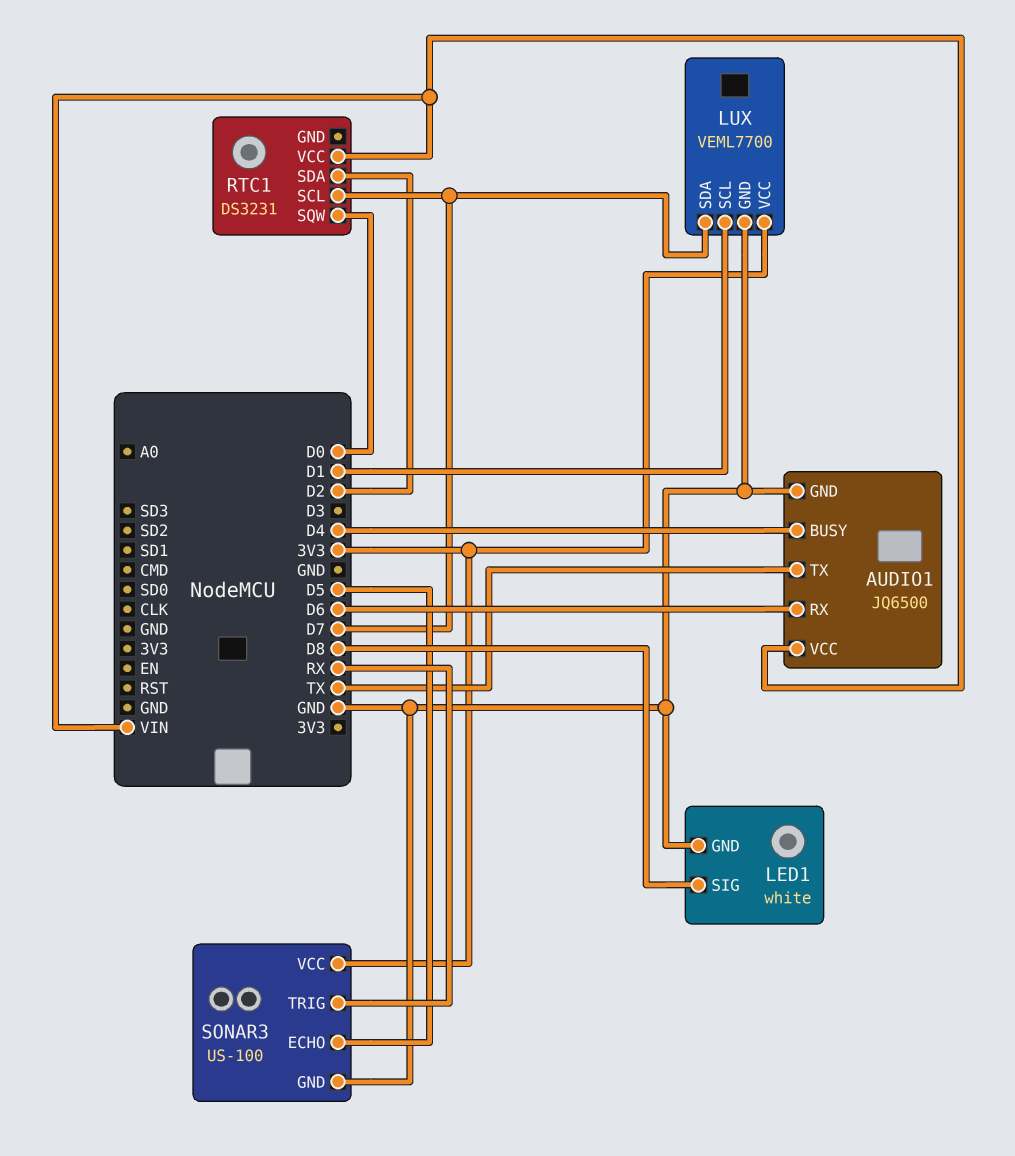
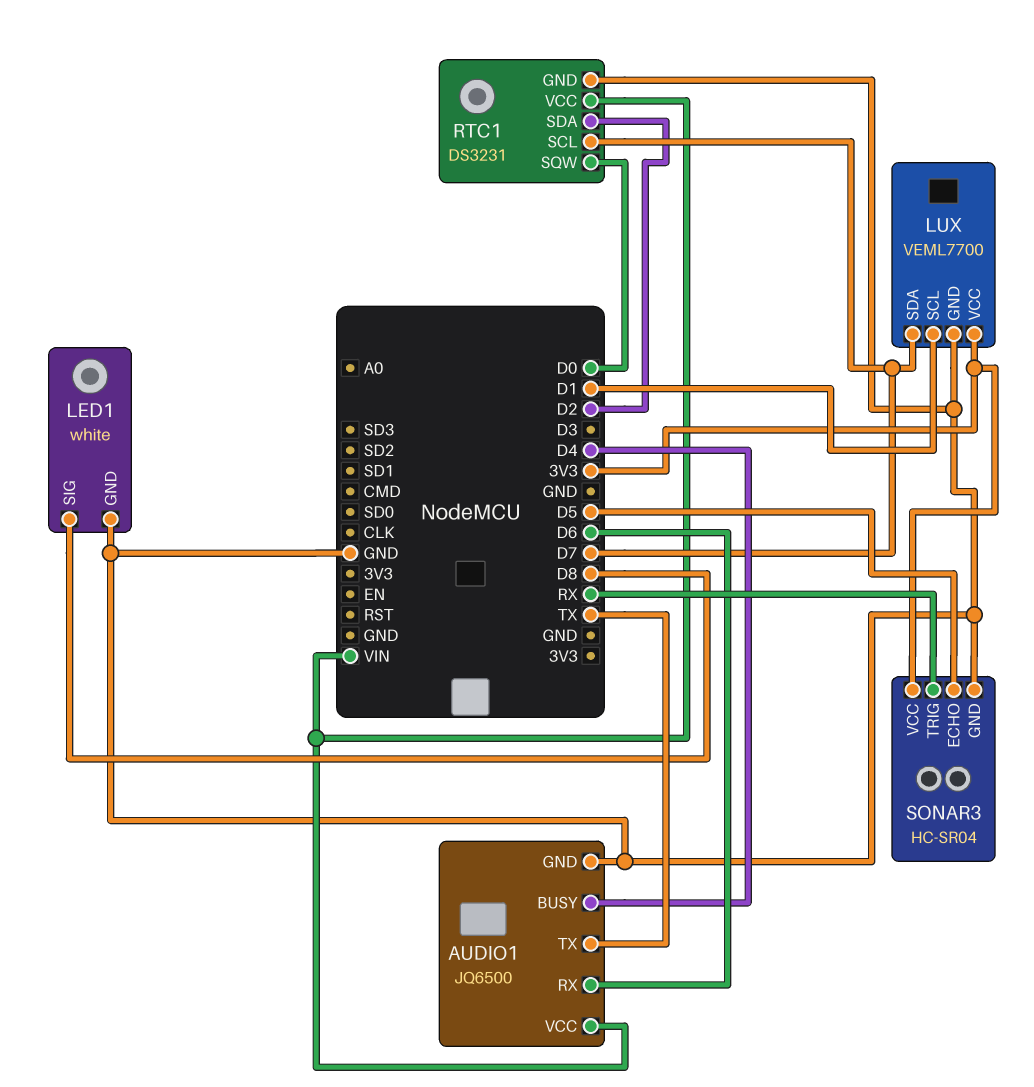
RTC1 pin GND: none -> GND
SONAR3: US-100 -> HC-SR04

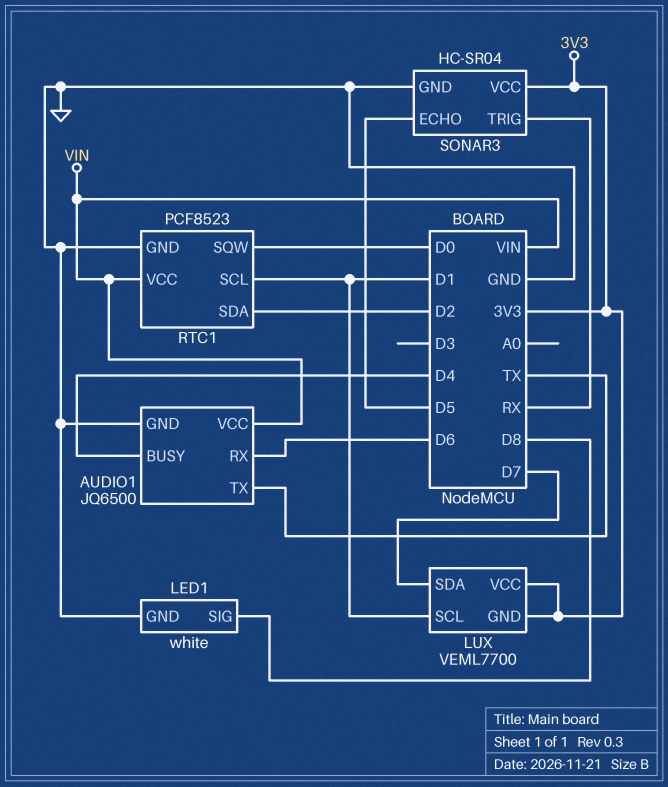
LUX pin GND: GND -> 3V3
RTC1: DS3231 -> PCF8523
RTC1 pin SCL: D7 -> D1

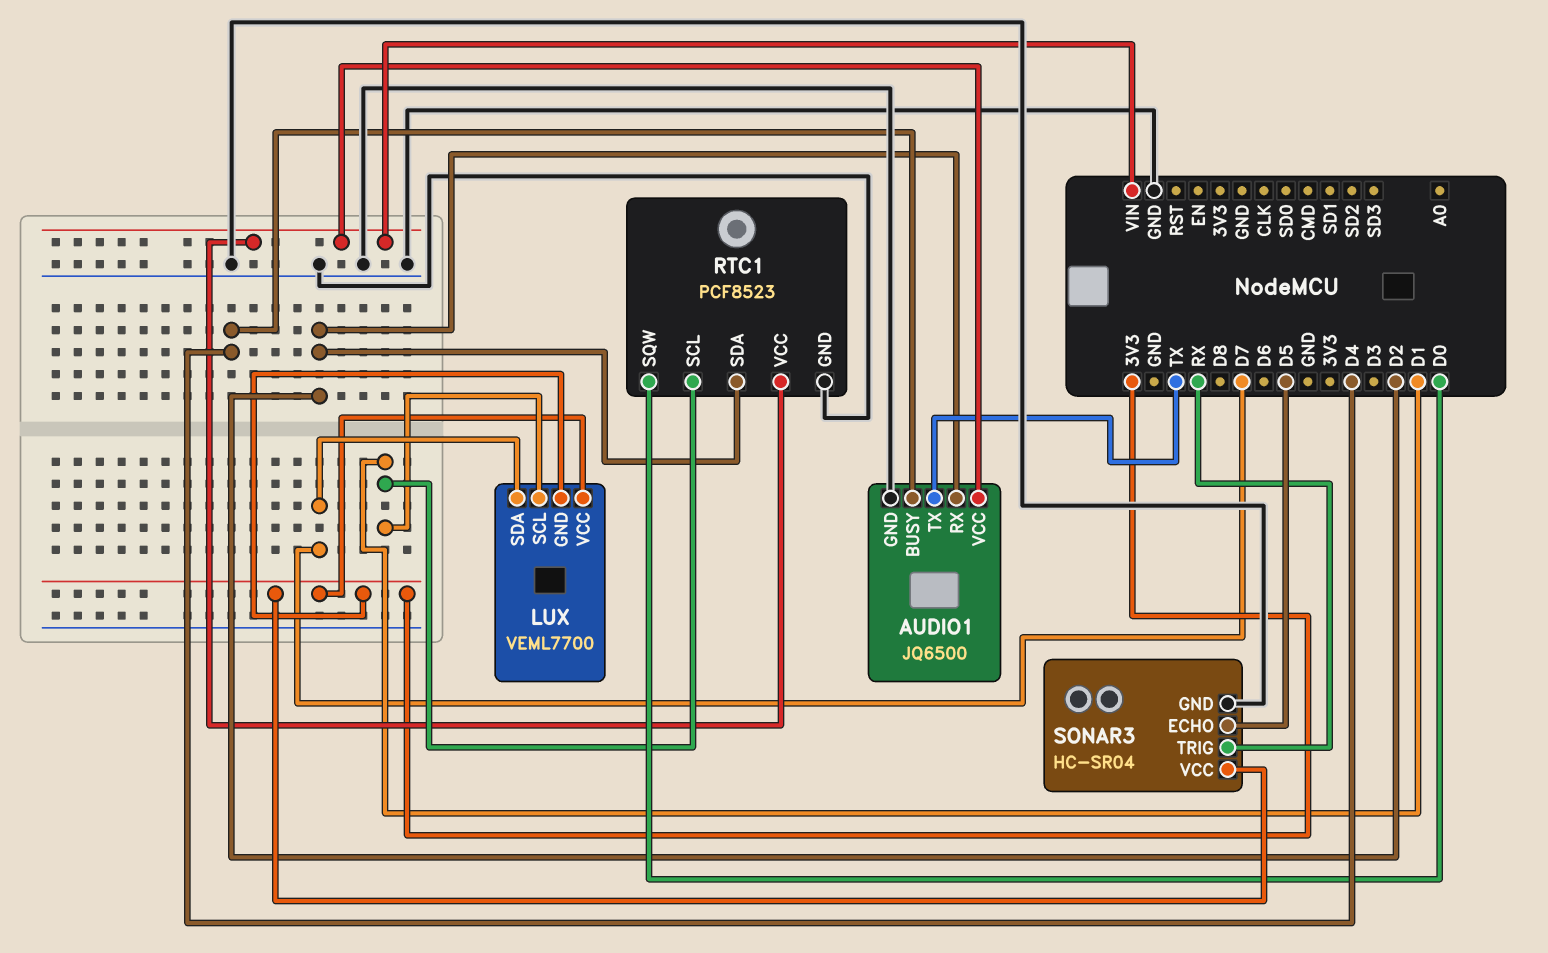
AUDIO1 pin RX: D6 -> D2
LED1: white -> none
LED1 pin GND: GND -> none
LED1 pin SIG: D8 -> none

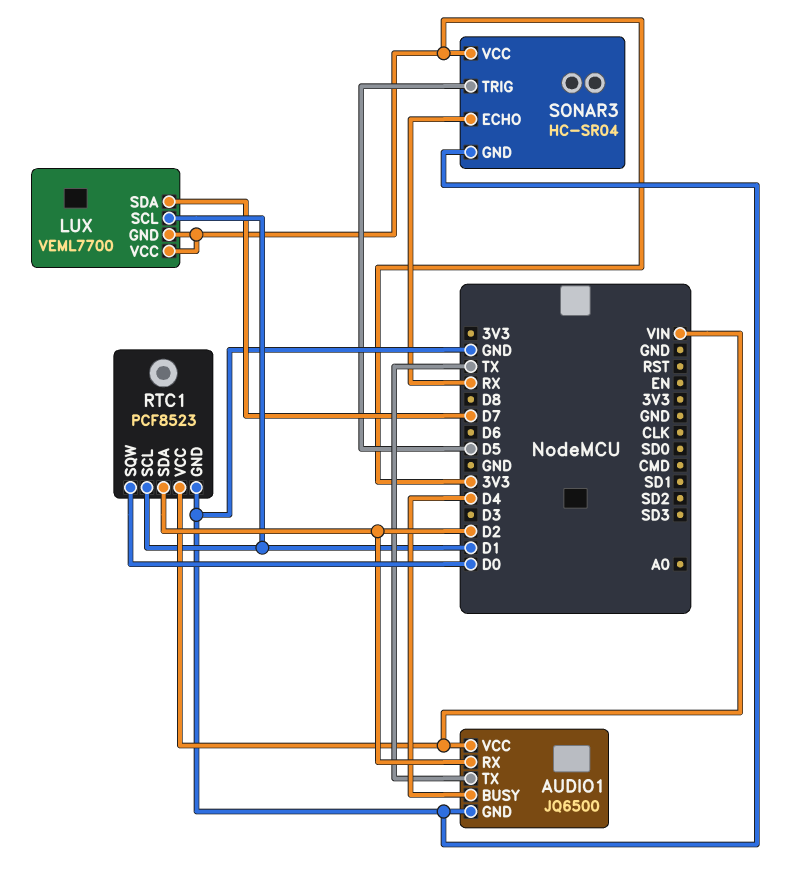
SONAR3 pin ECHO: D5 -> RX
SONAR3 pin TRIG: RX -> D5

